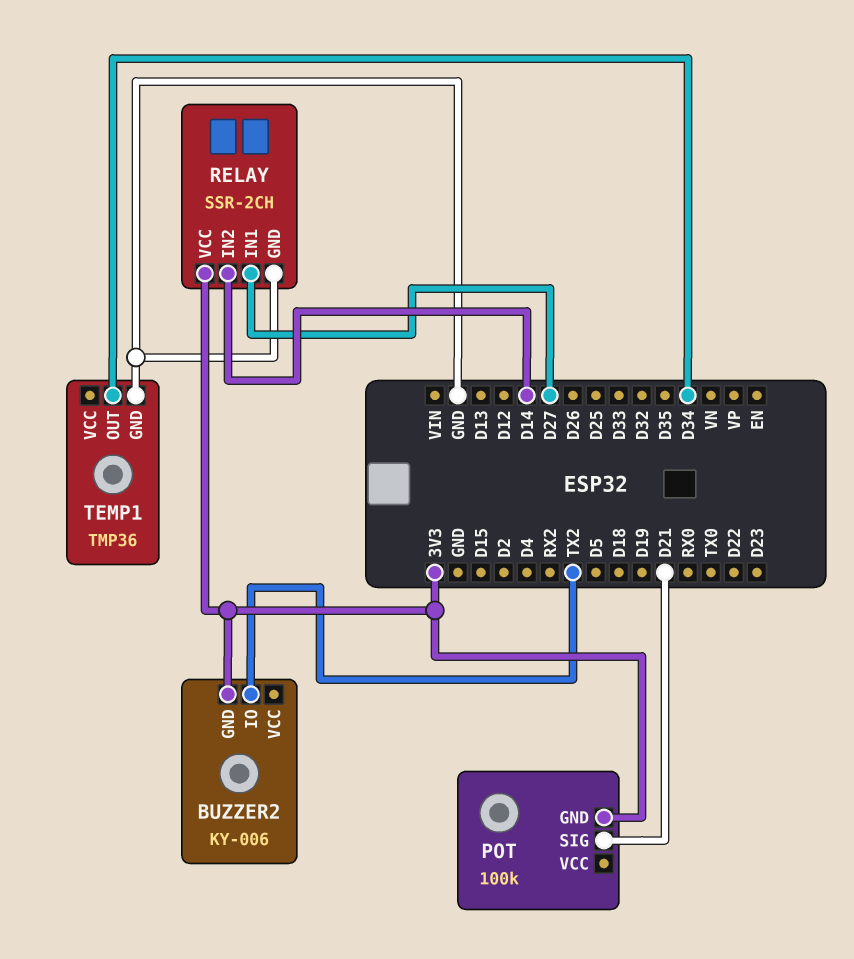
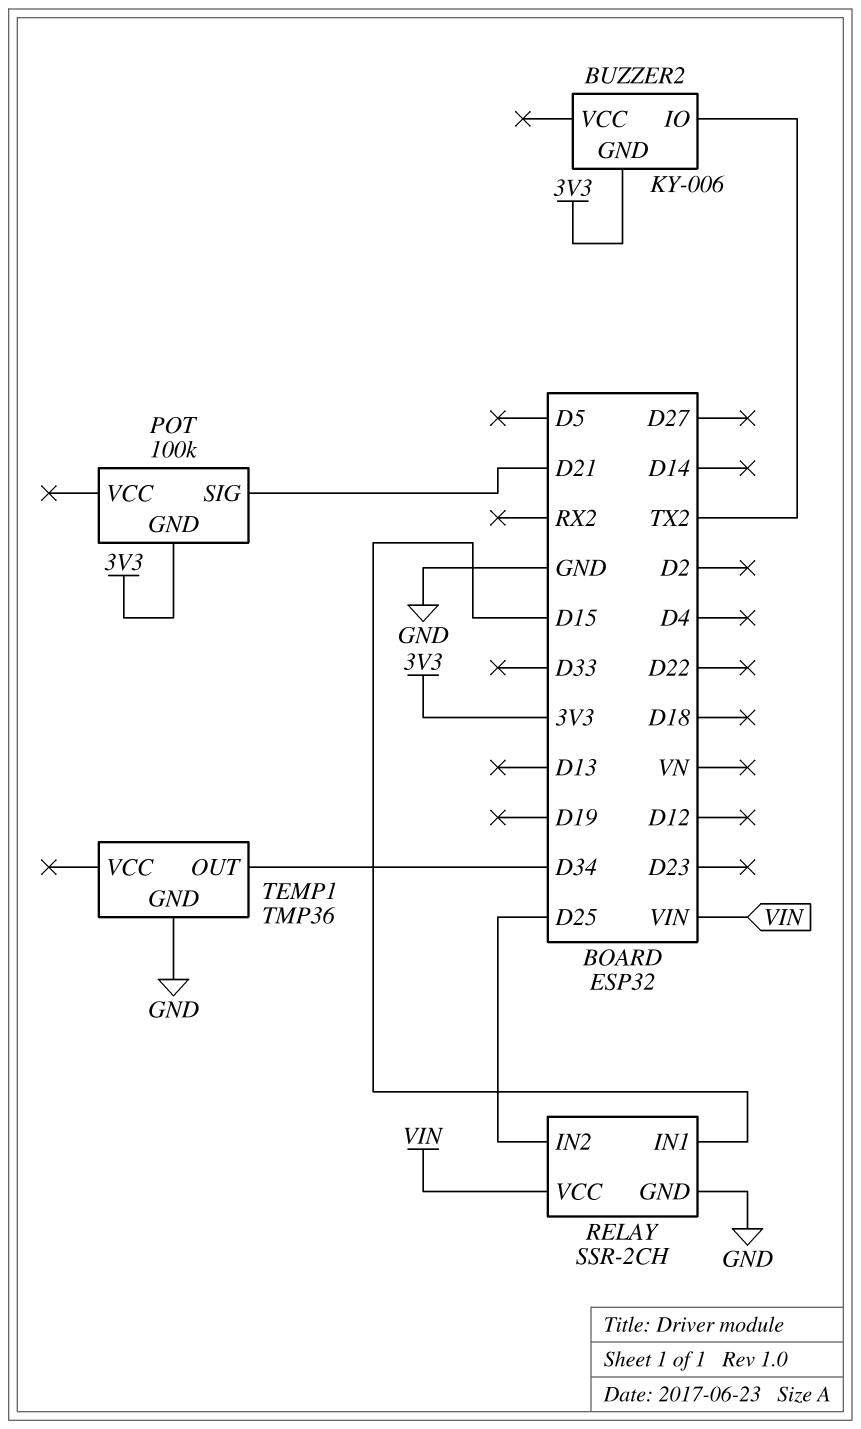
RELAY pin IN1: D27 -> D15
RELAY pin IN2: D14 -> D25
RELAY pin VCC: 3V3 -> VIN

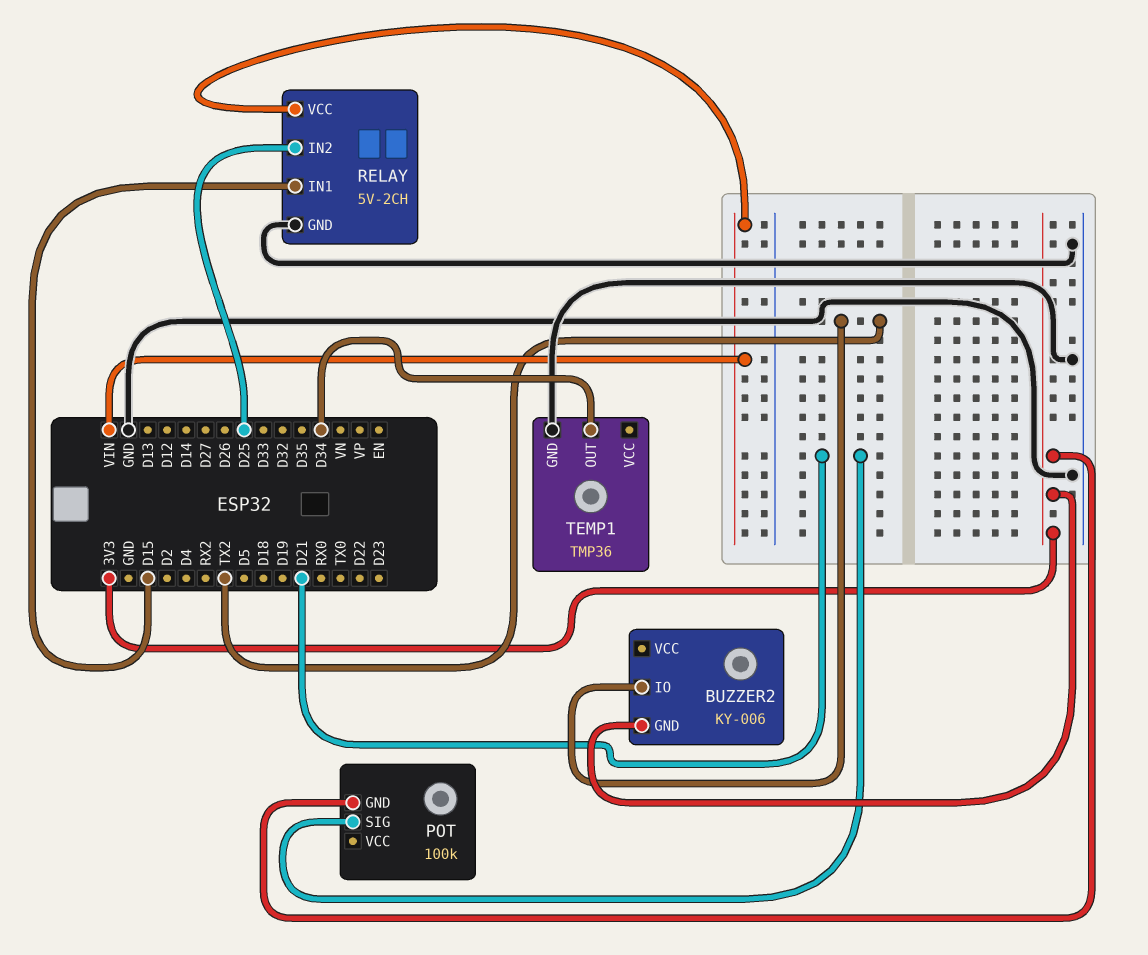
RELAY: SSR-2CH -> 5V-2CH

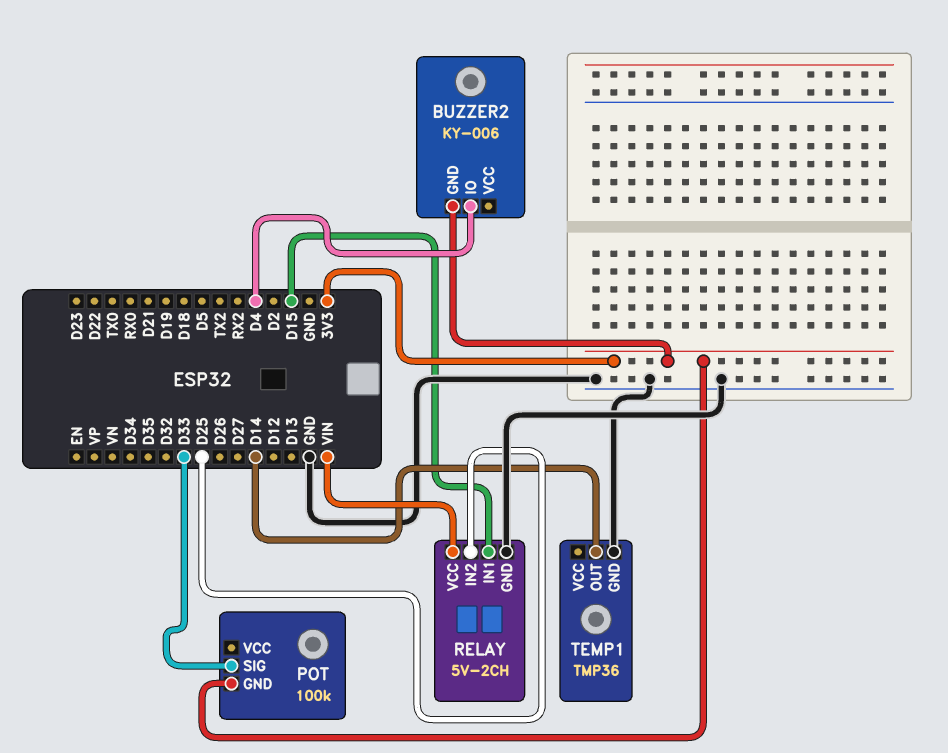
BUZZER2 pin IO: TX2 -> D4
POT pin SIG: D21 -> D33
TEMP1 pin OUT: D34 -> D14

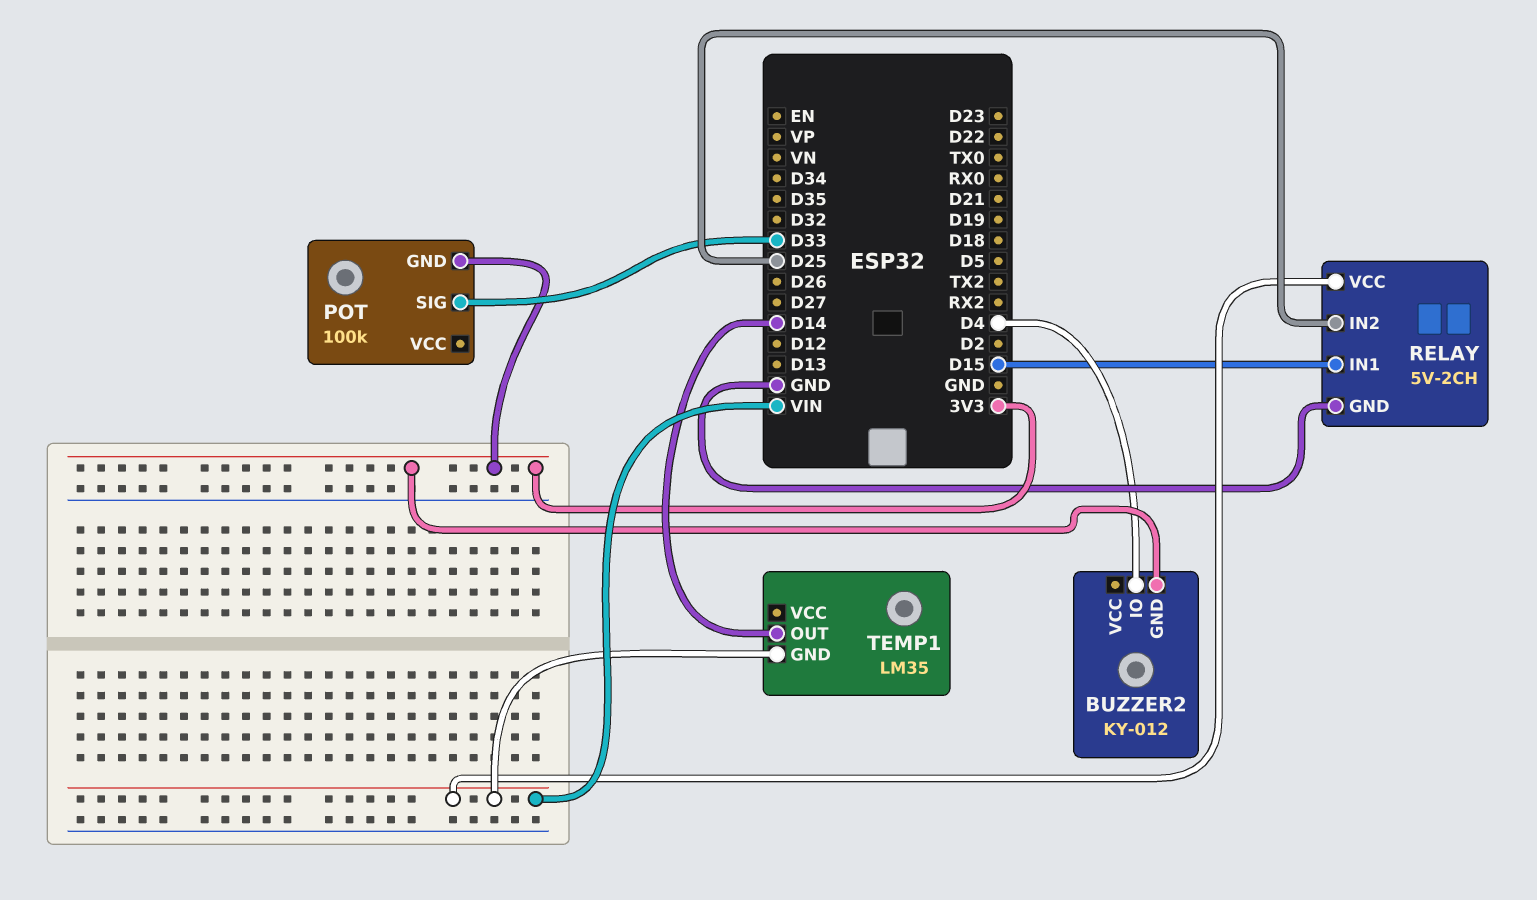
BUZZER2: KY-006 -> KY-012
TEMP1: TMP36 -> LM35
TEMP1 pin GND: GND -> VIN

